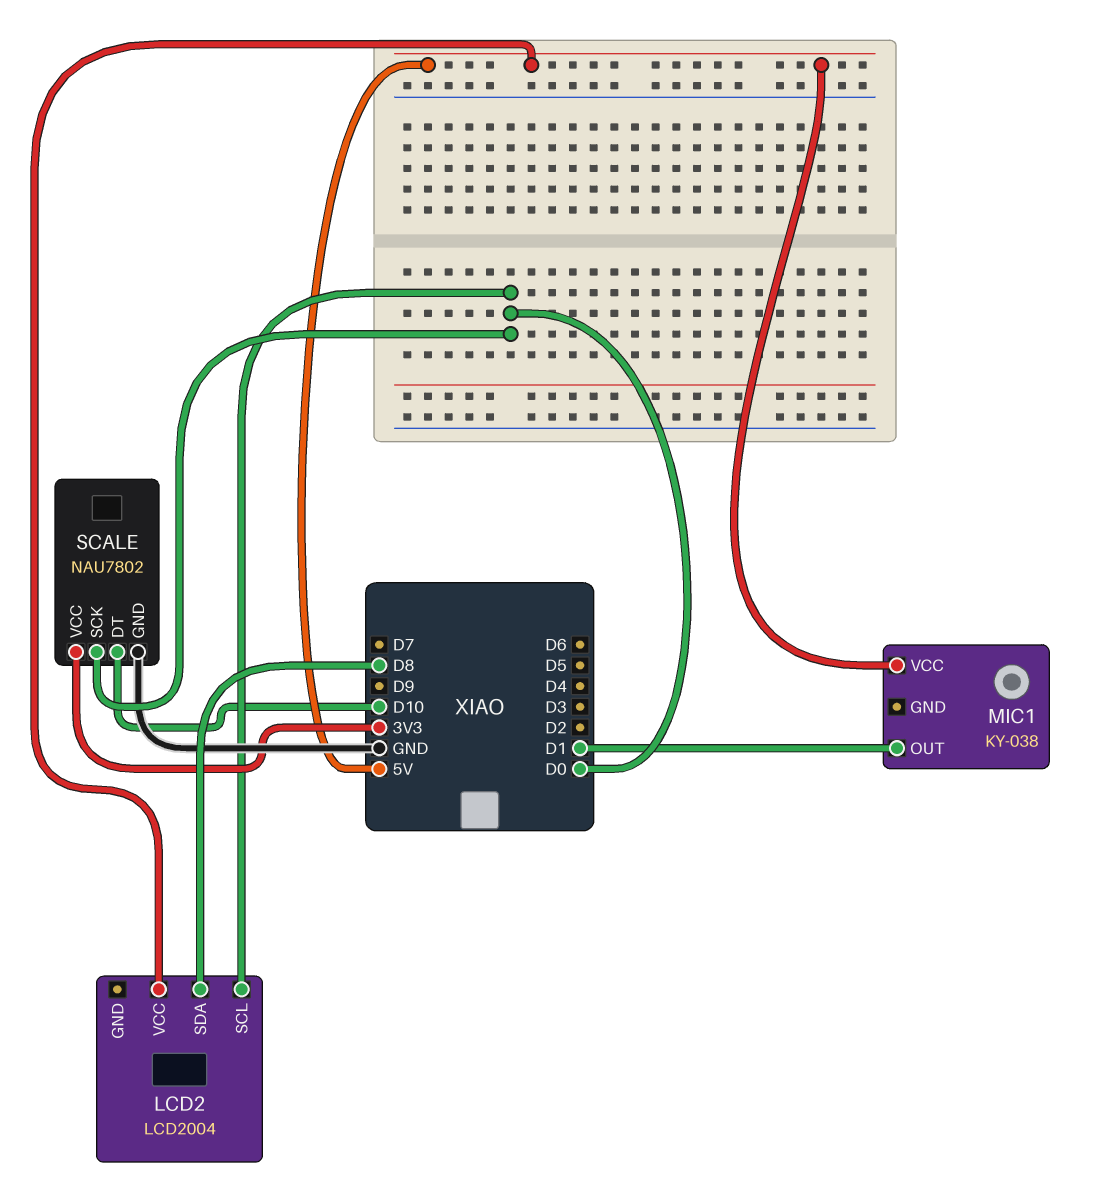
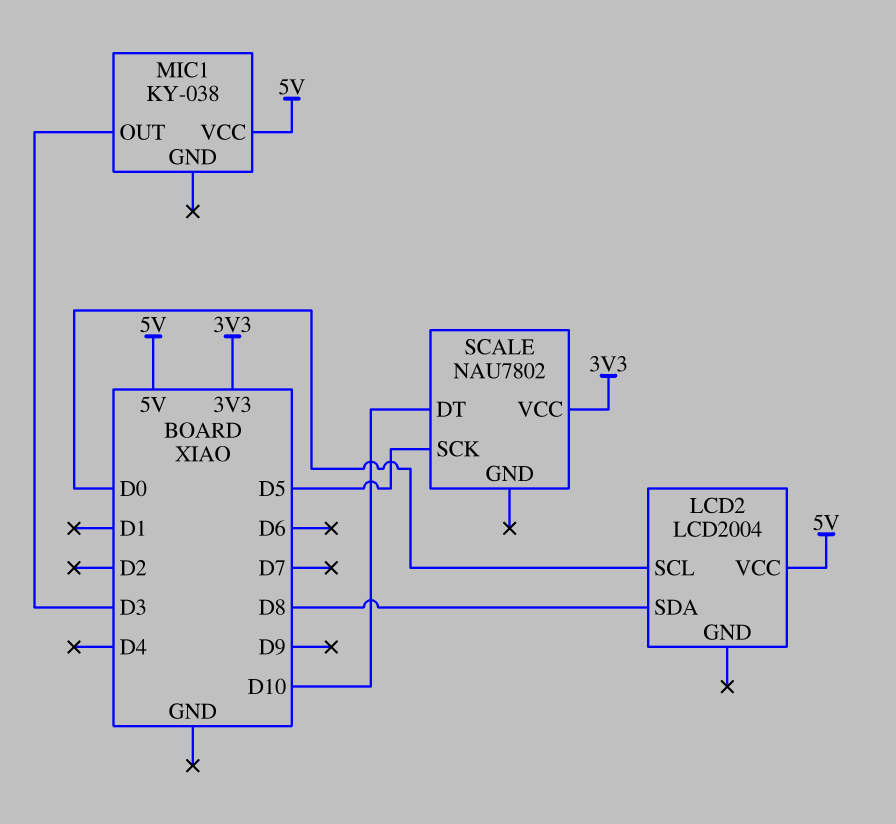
MIC1 pin OUT: D1 -> D3
SCALE pin GND: GND -> none
SCALE pin SCK: D0 -> D5

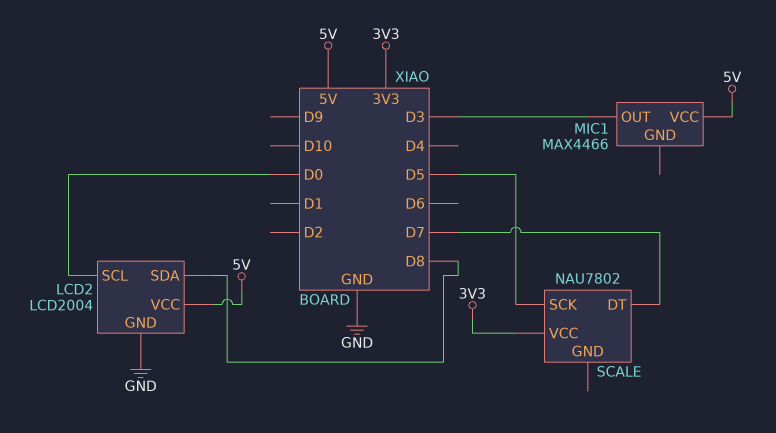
LCD2 pin GND: none -> GND
MIC1: KY-038 -> MAX4466
SCALE pin DT: D10 -> D7

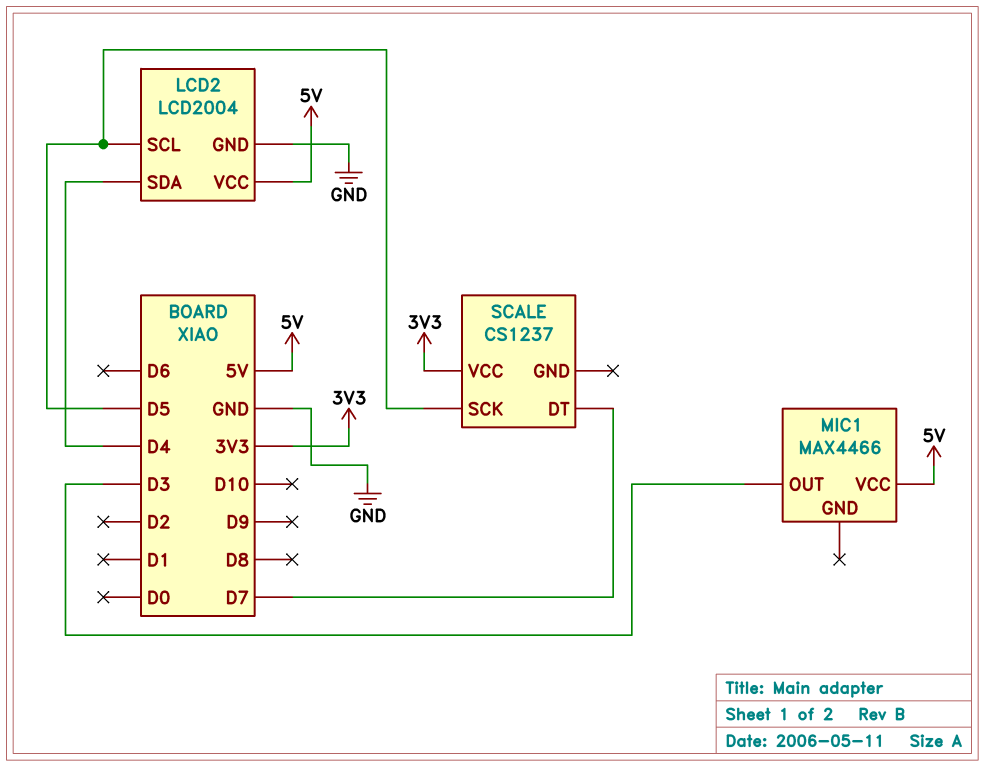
LCD2 pin SCL: D0 -> D5
LCD2 pin SDA: D8 -> D4
SCALE: NAU7802 -> CS1237

